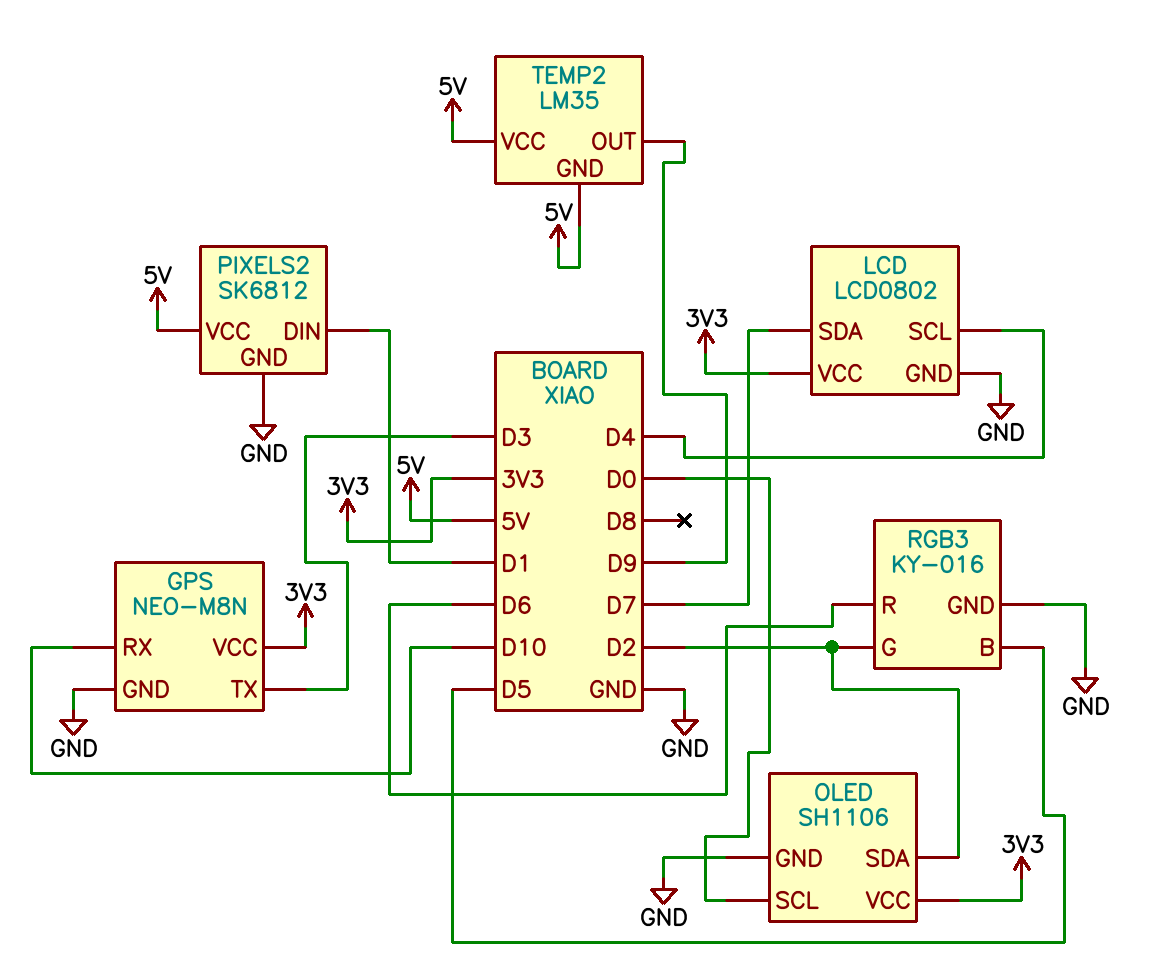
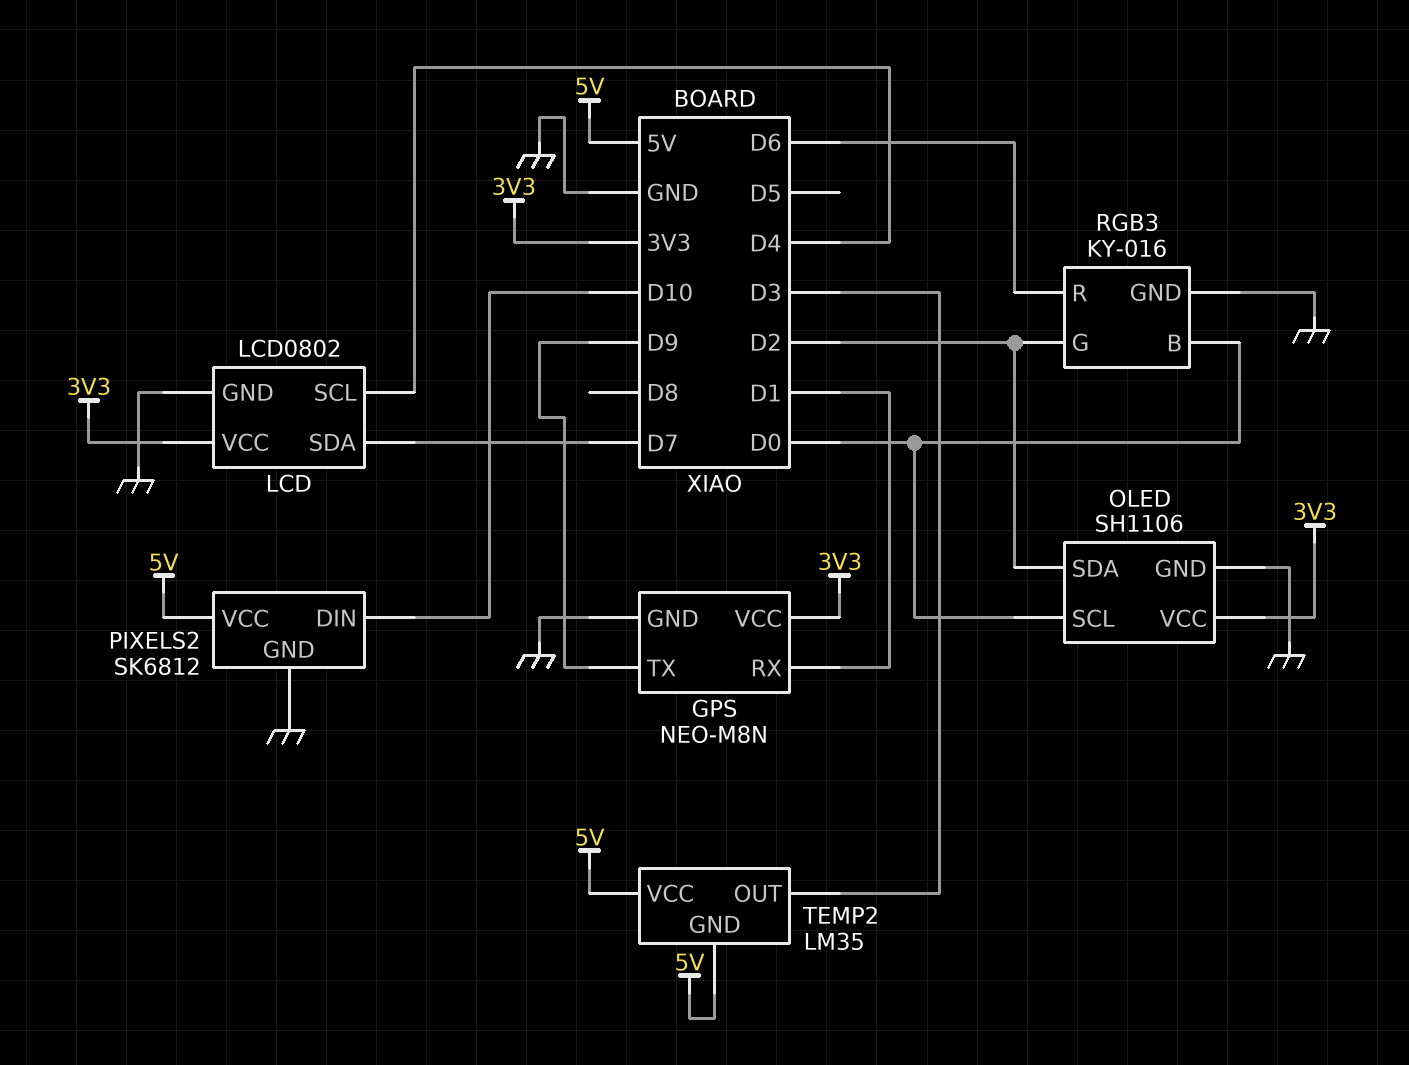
GPS pin RX: D10 -> D1
GPS pin TX: D3 -> D9
PIXELS2 pin DIN: D1 -> D10
RGB3 pin B: D5 -> D0
TEMP2 pin OUT: D9 -> D3

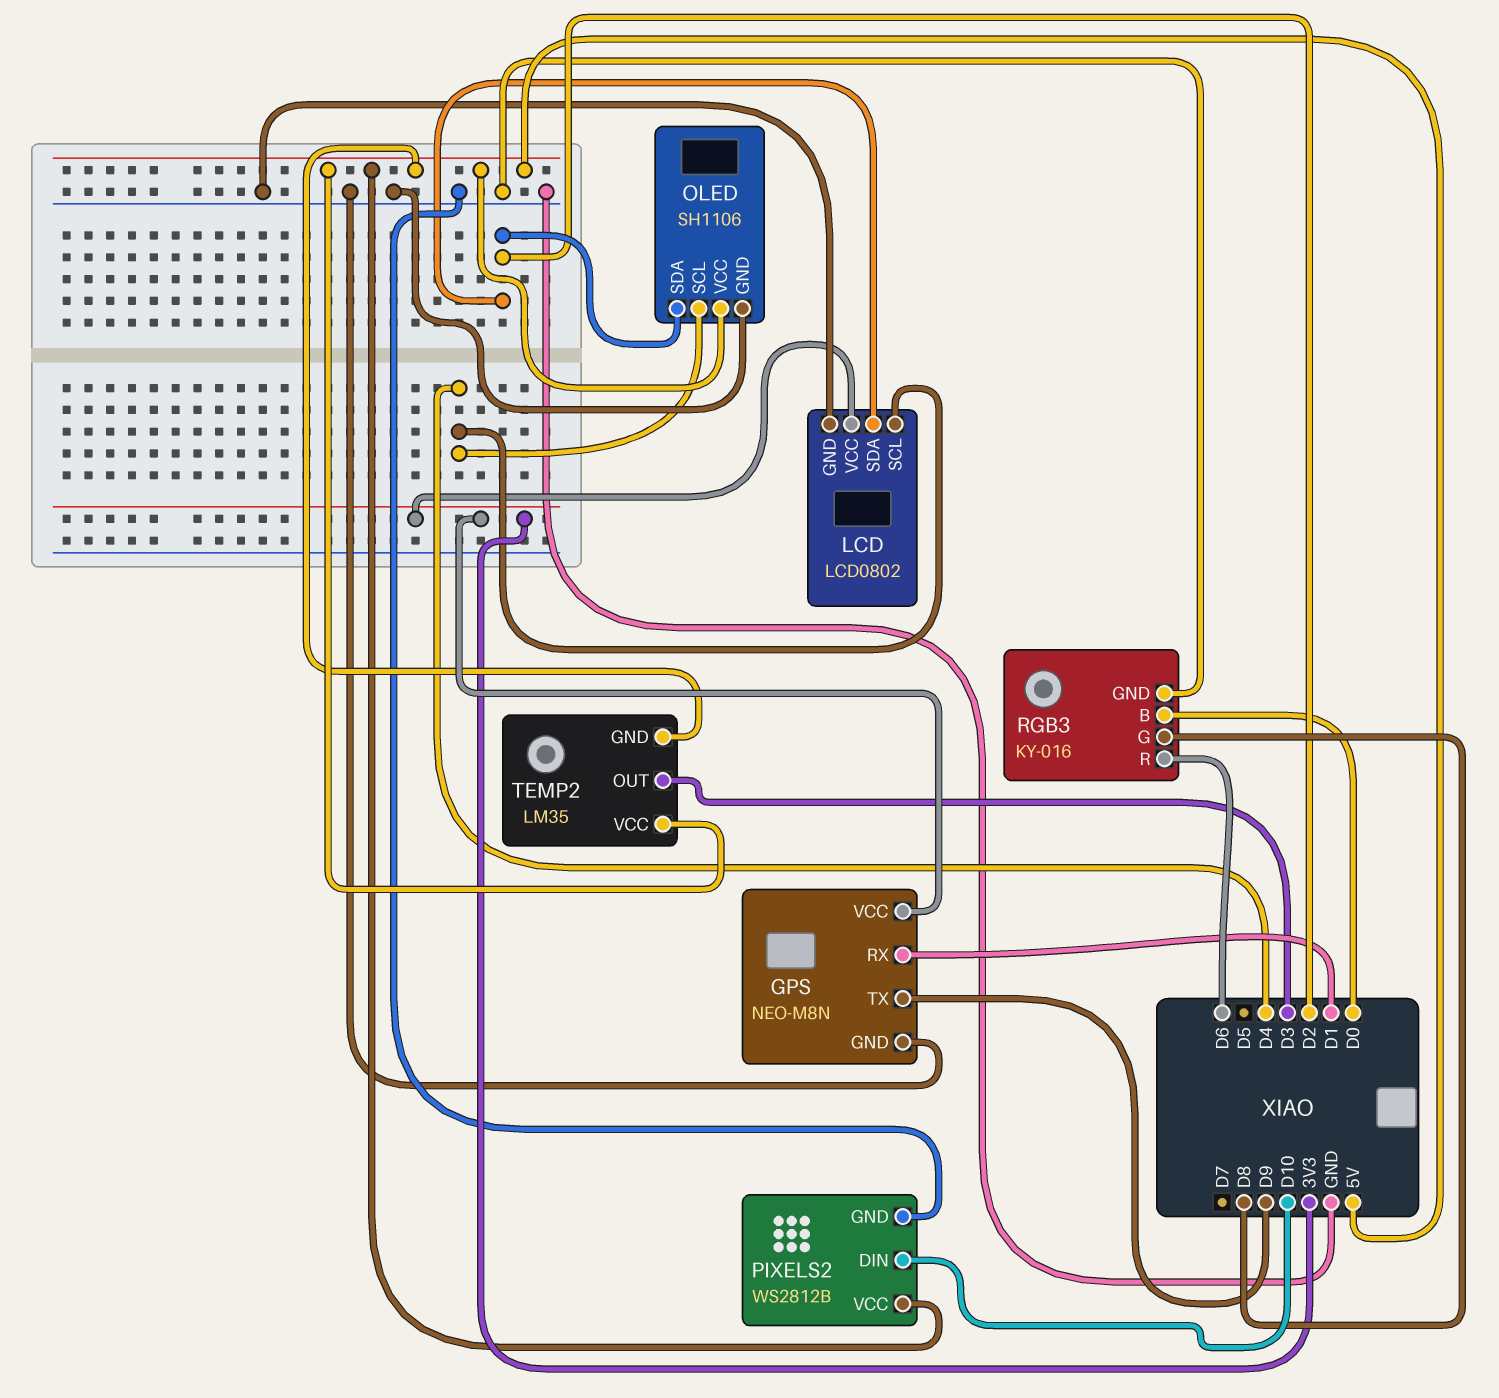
LCD pin SDA: D7 -> D2
OLED pin SCL: D0 -> D4
OLED pin VCC: 3V3 -> 5V
PIXELS2: SK6812 -> WS2812B
RGB3 pin G: D2 -> D8

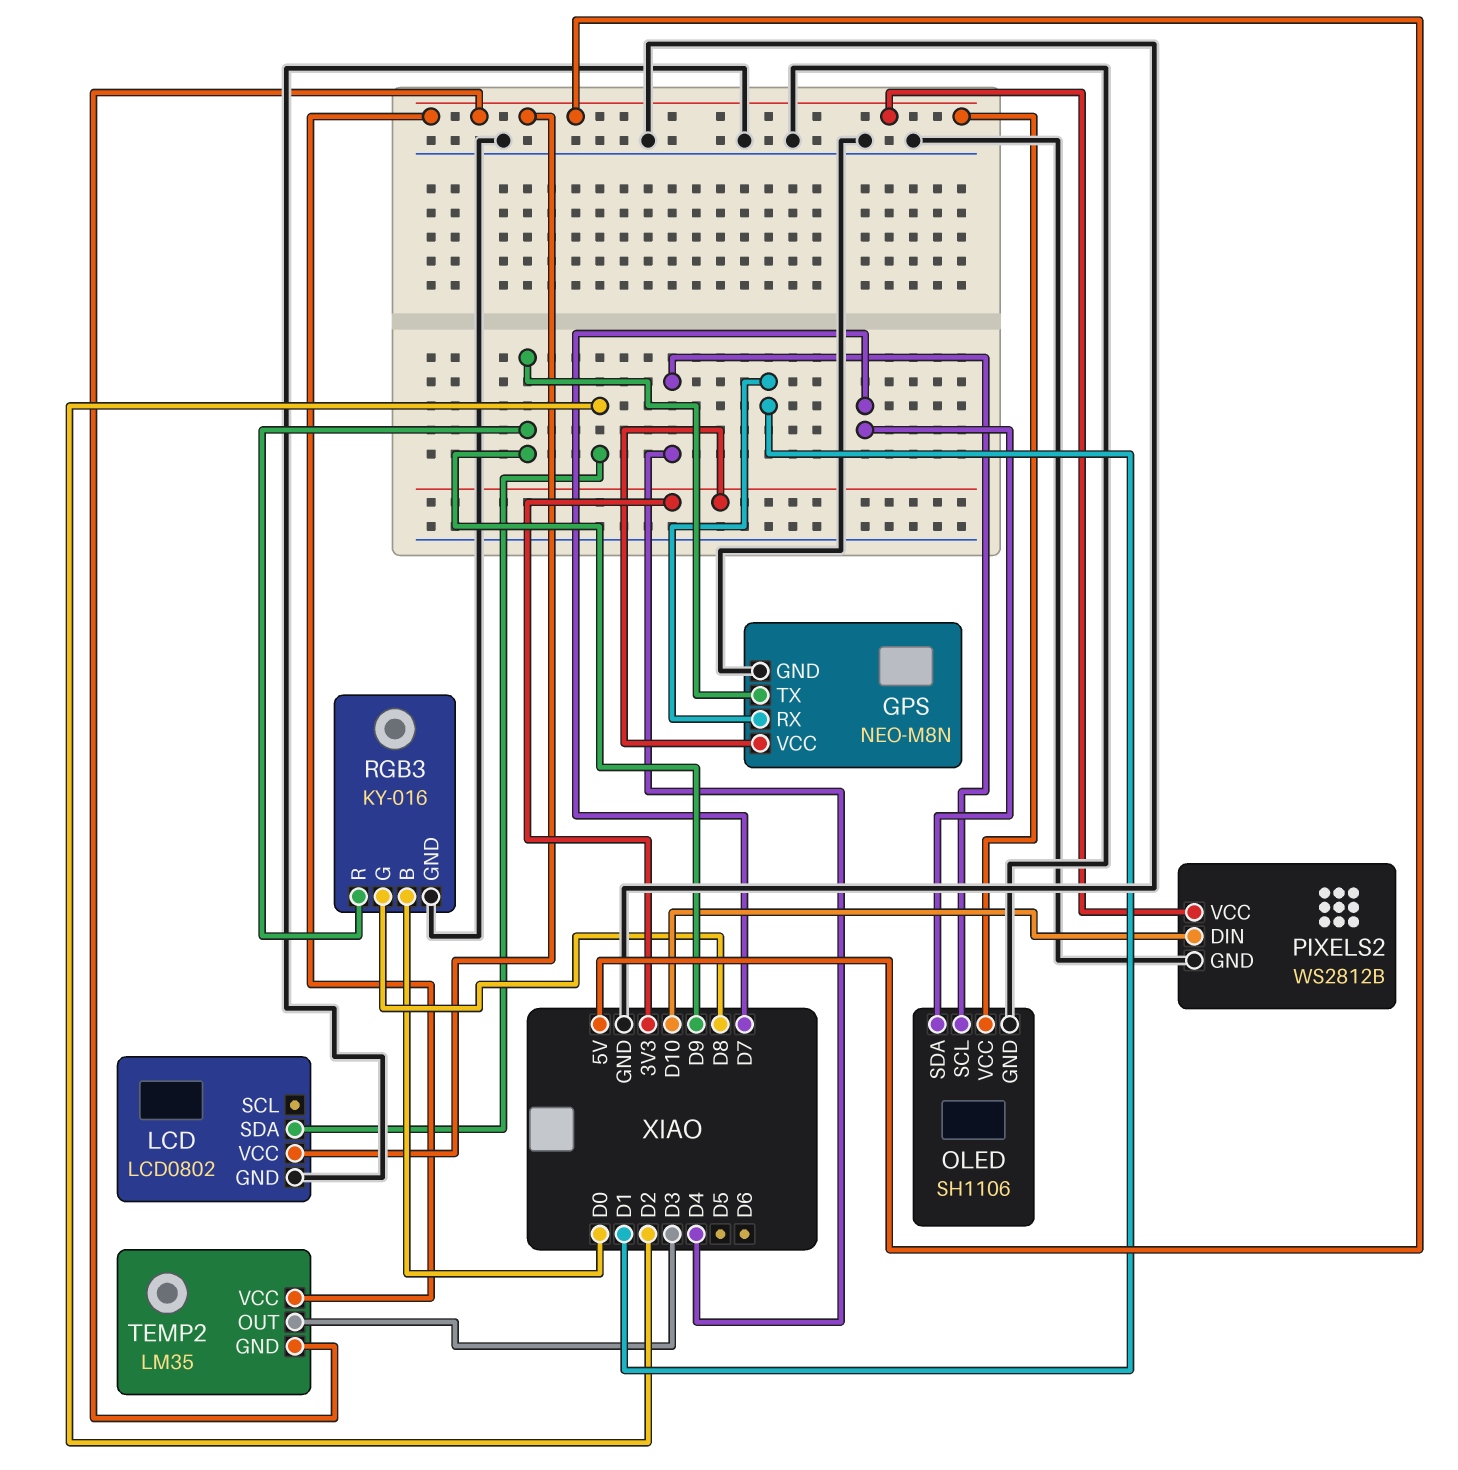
LCD pin SCL: D4 -> none
LCD pin VCC: 3V3 -> 5V
OLED pin SDA: D2 -> D7
RGB3 pin R: D6 -> D9

